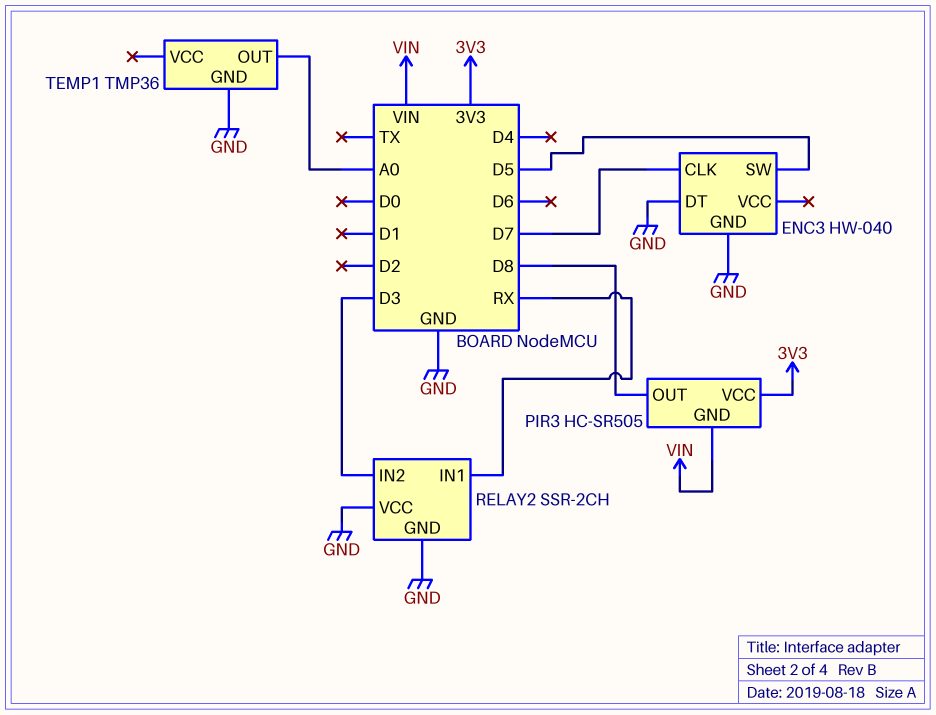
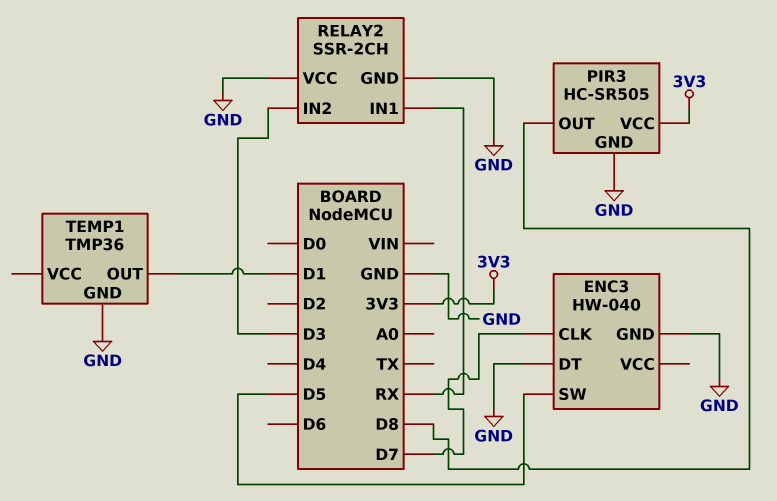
PIR3 pin GND: VIN -> GND
TEMP1 pin OUT: A0 -> D1

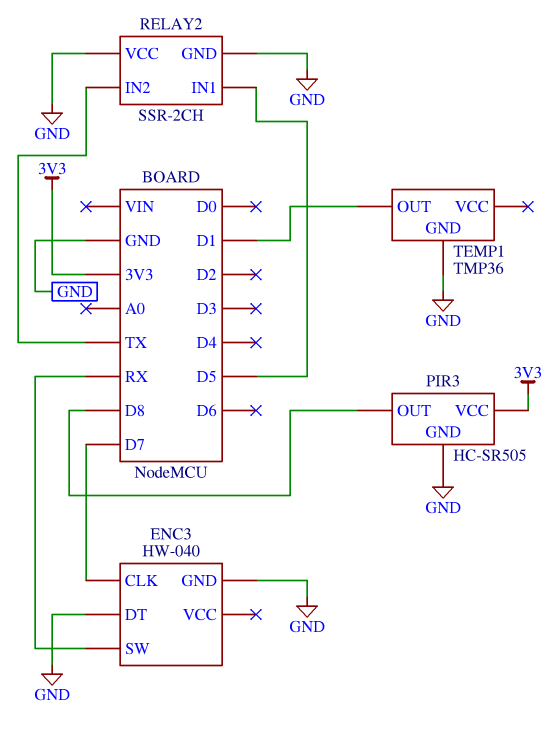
ENC3 pin SW: D5 -> RX
RELAY2 pin IN1: RX -> D5
RELAY2 pin IN2: D3 -> TX

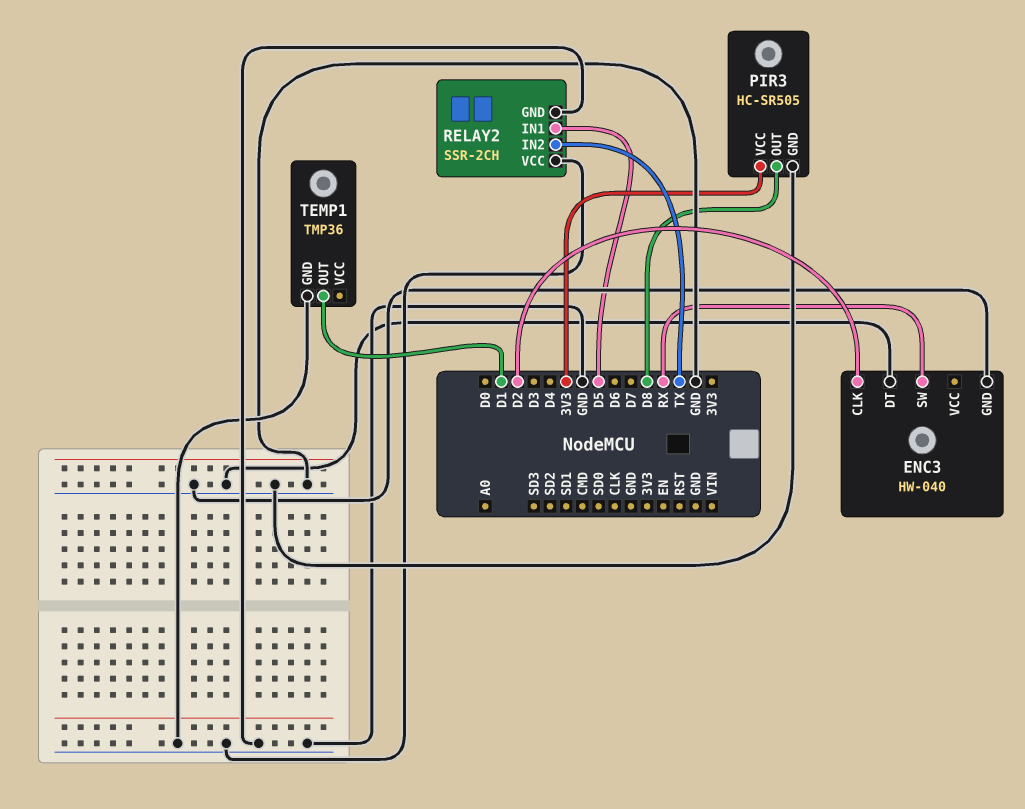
ENC3 pin CLK: D7 -> D2

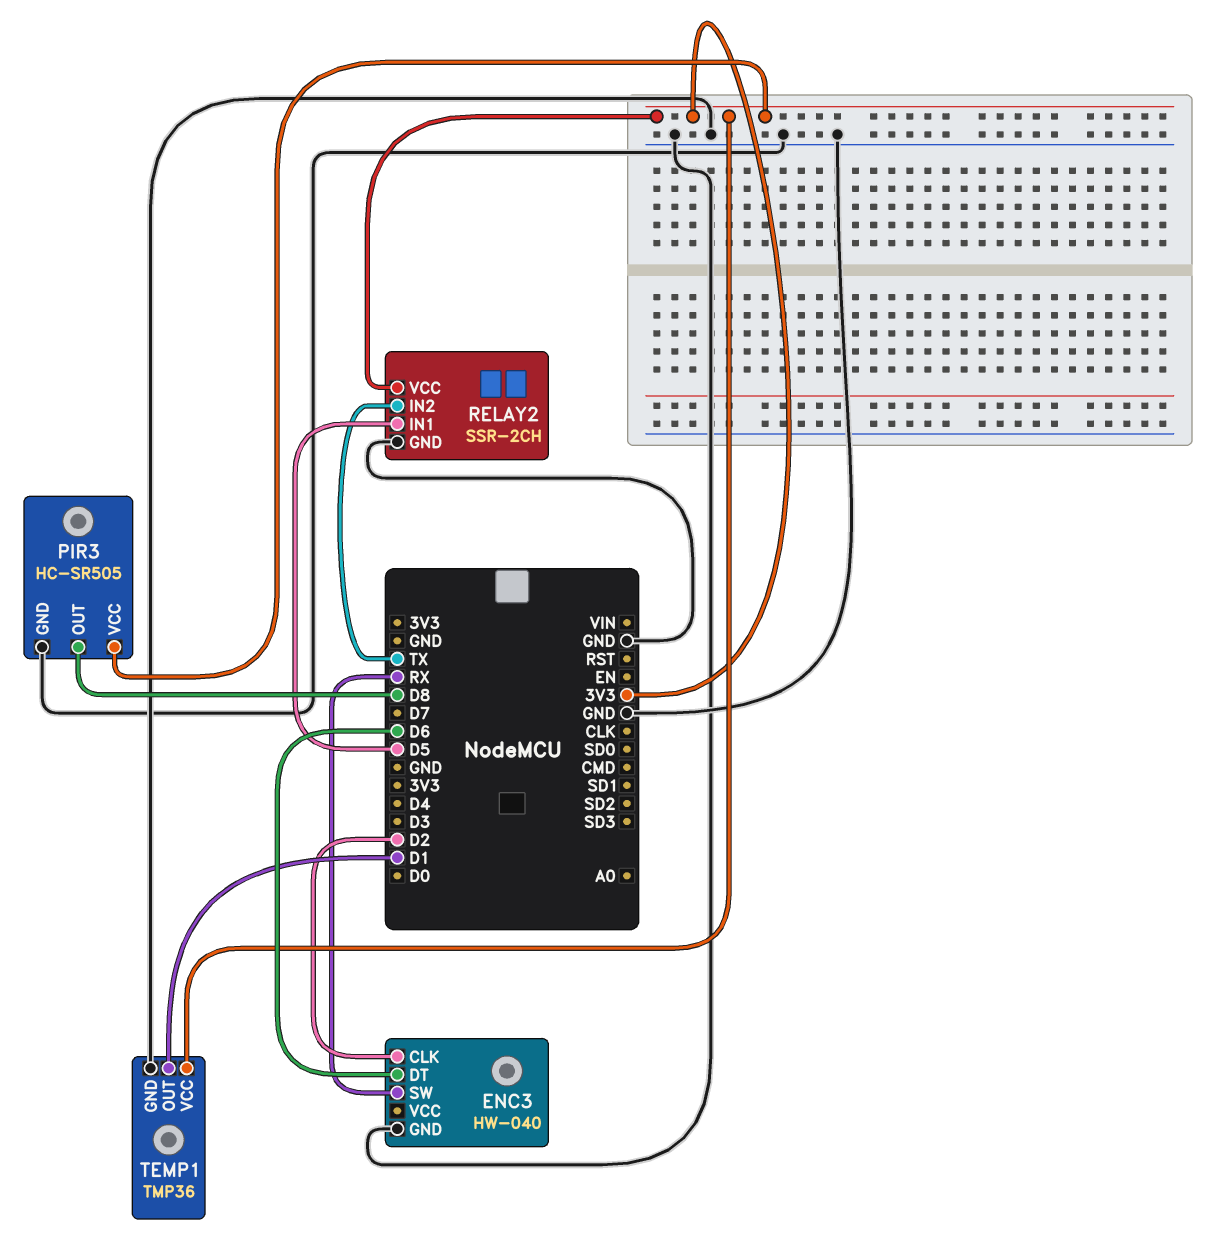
ENC3 pin DT: GND -> D6
RELAY2 pin VCC: GND -> 3V3
TEMP1 pin VCC: none -> 3V3

